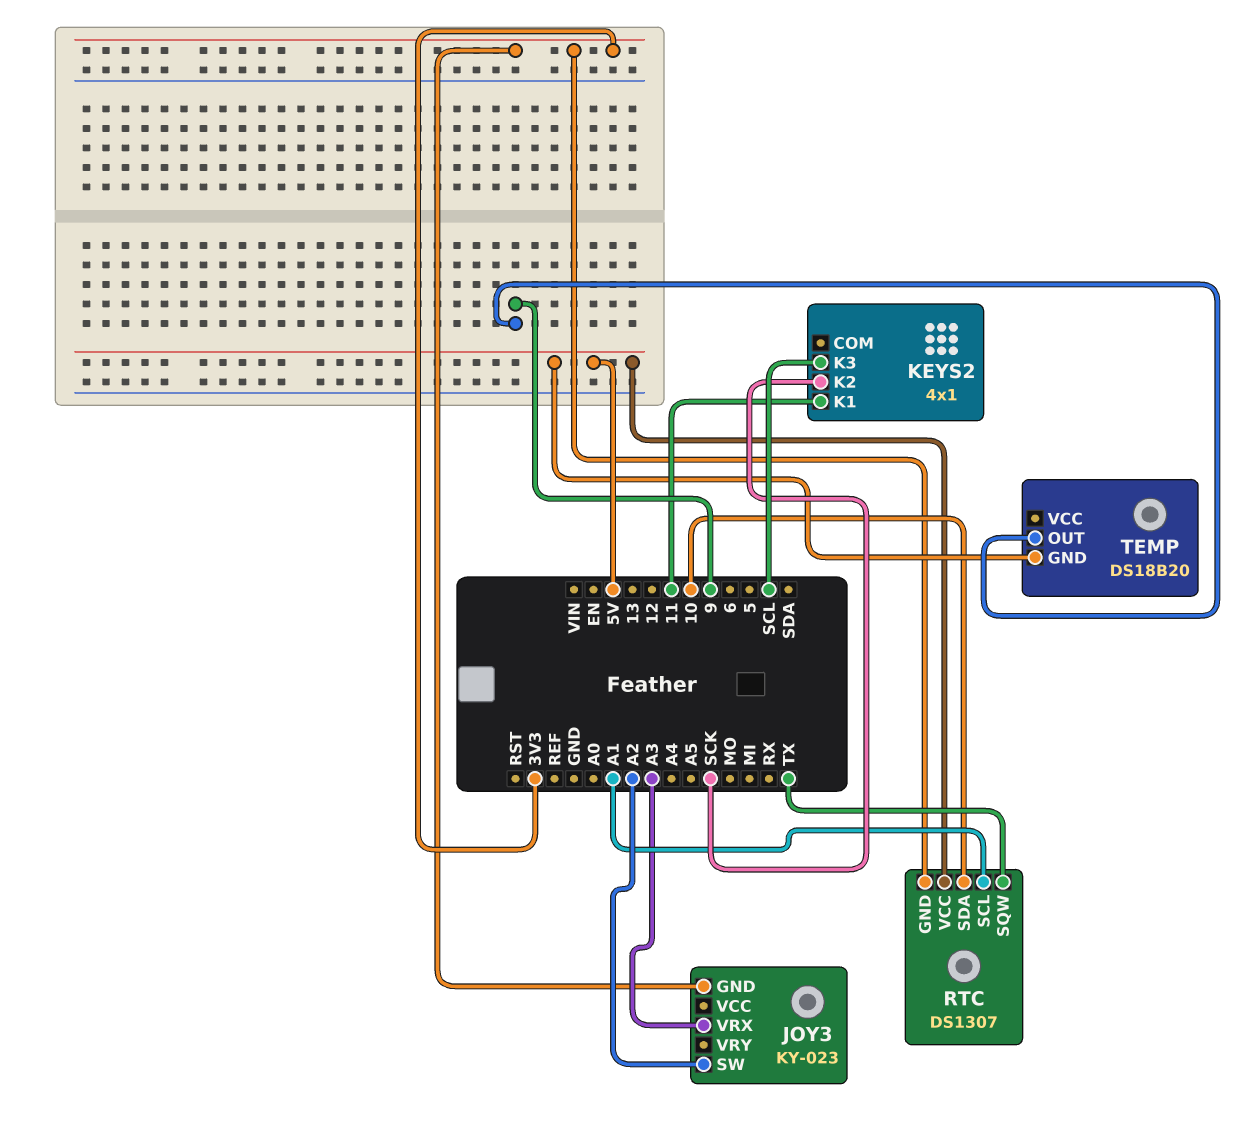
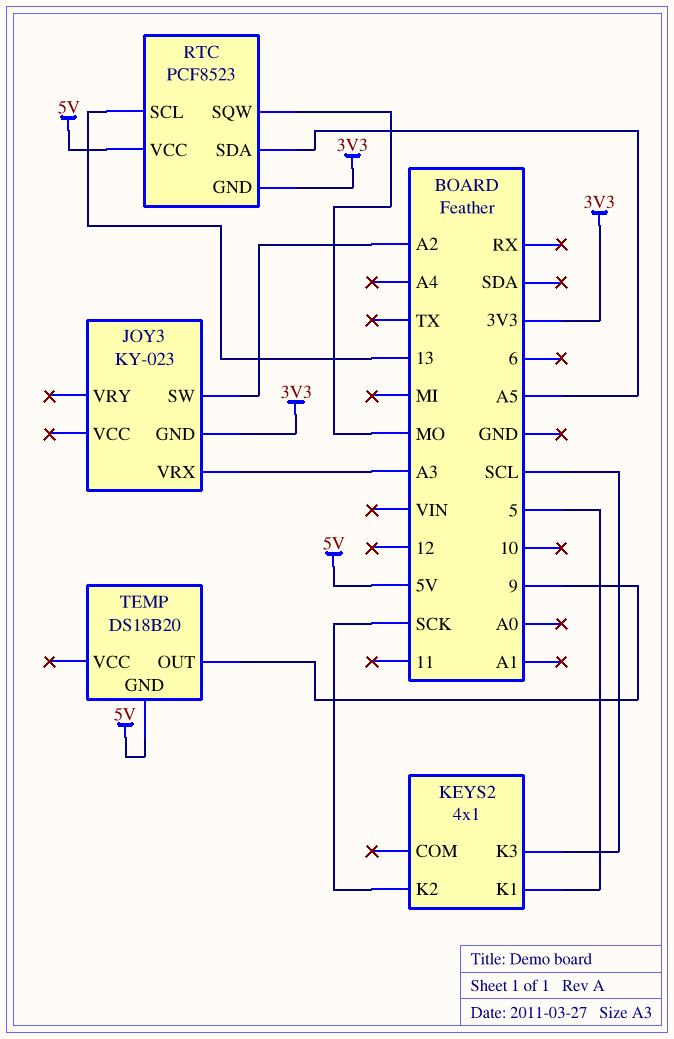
KEYS2 pin K1: 11 -> 5
RTC: DS1307 -> PCF8523
RTC pin SCL: A1 -> 13
RTC pin SDA: 10 -> A5
RTC pin SQW: TX -> MO

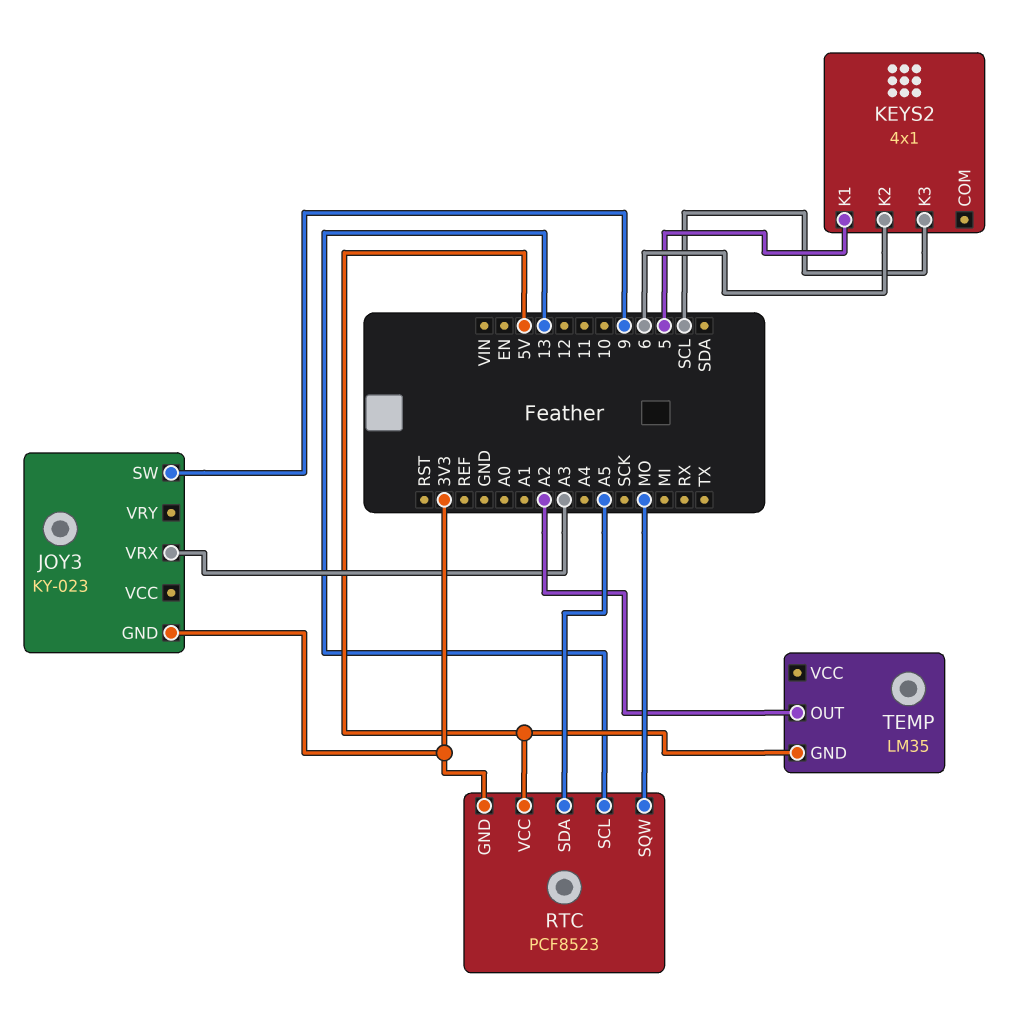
JOY3 pin SW: A2 -> 9
KEYS2 pin K2: SCK -> 6
TEMP: DS18B20 -> LM35
TEMP pin OUT: 9 -> A2

